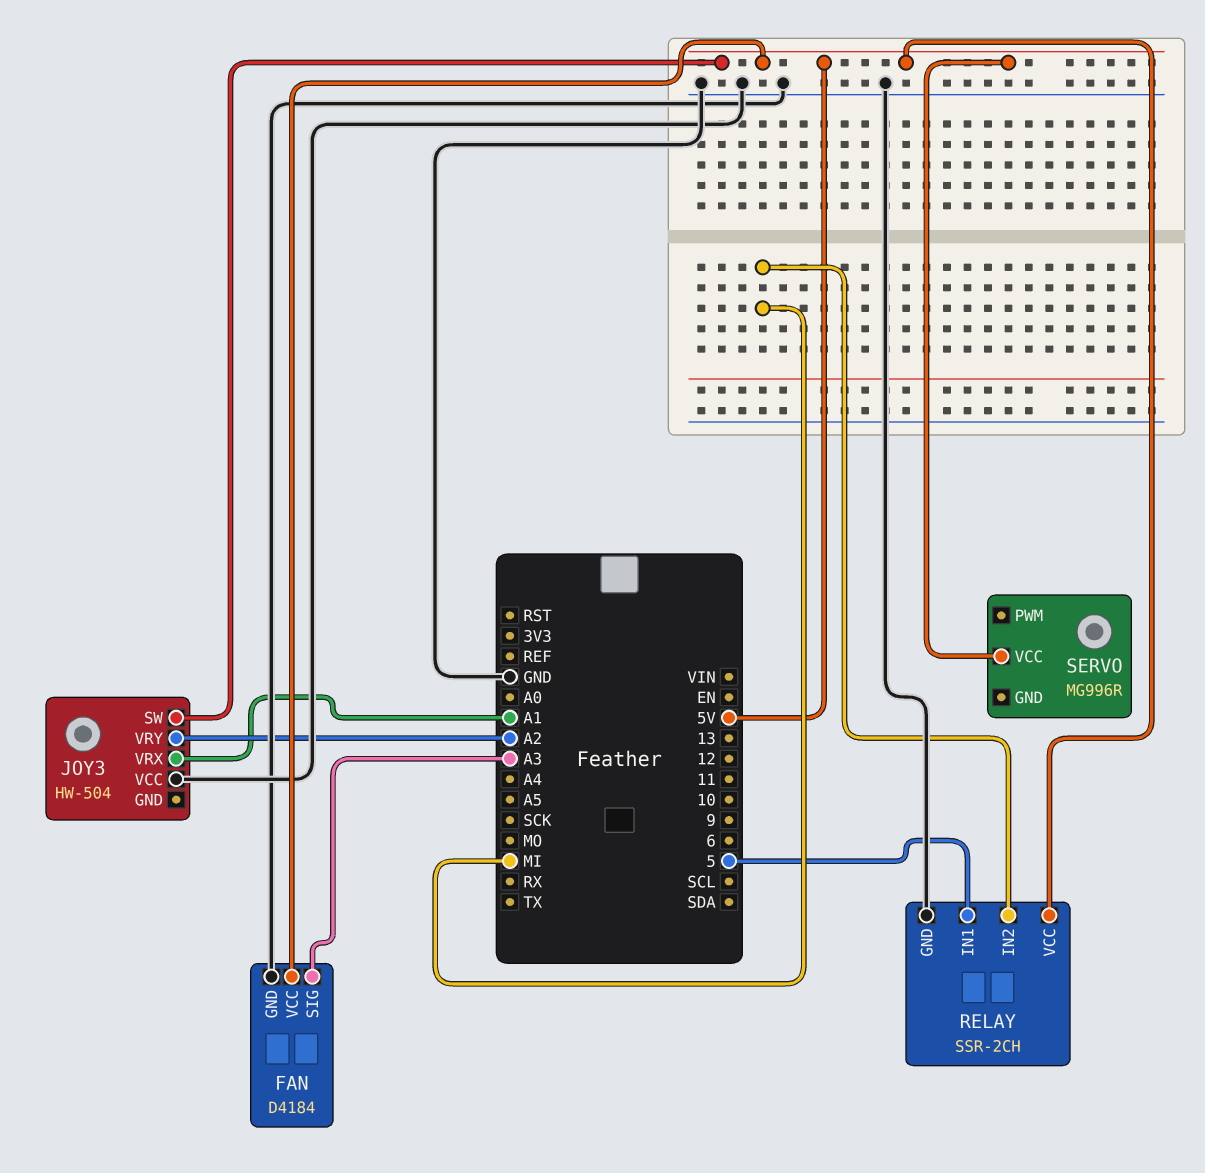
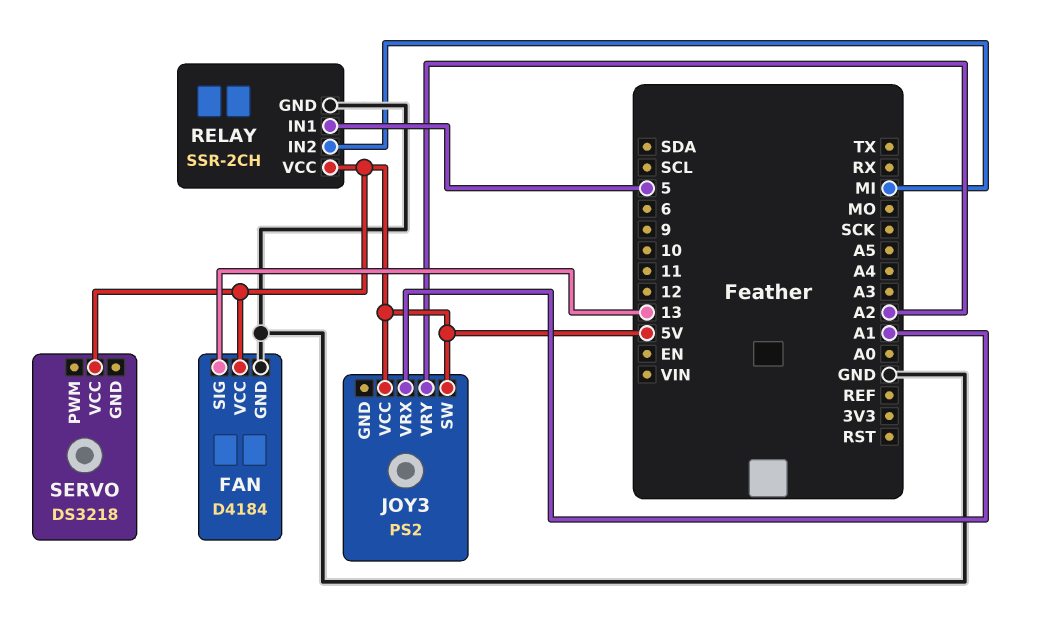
FAN pin SIG: A3 -> 13
JOY3: HW-504 -> PS2
JOY3 pin VCC: GND -> 5V
SERVO: MG996R -> DS3218

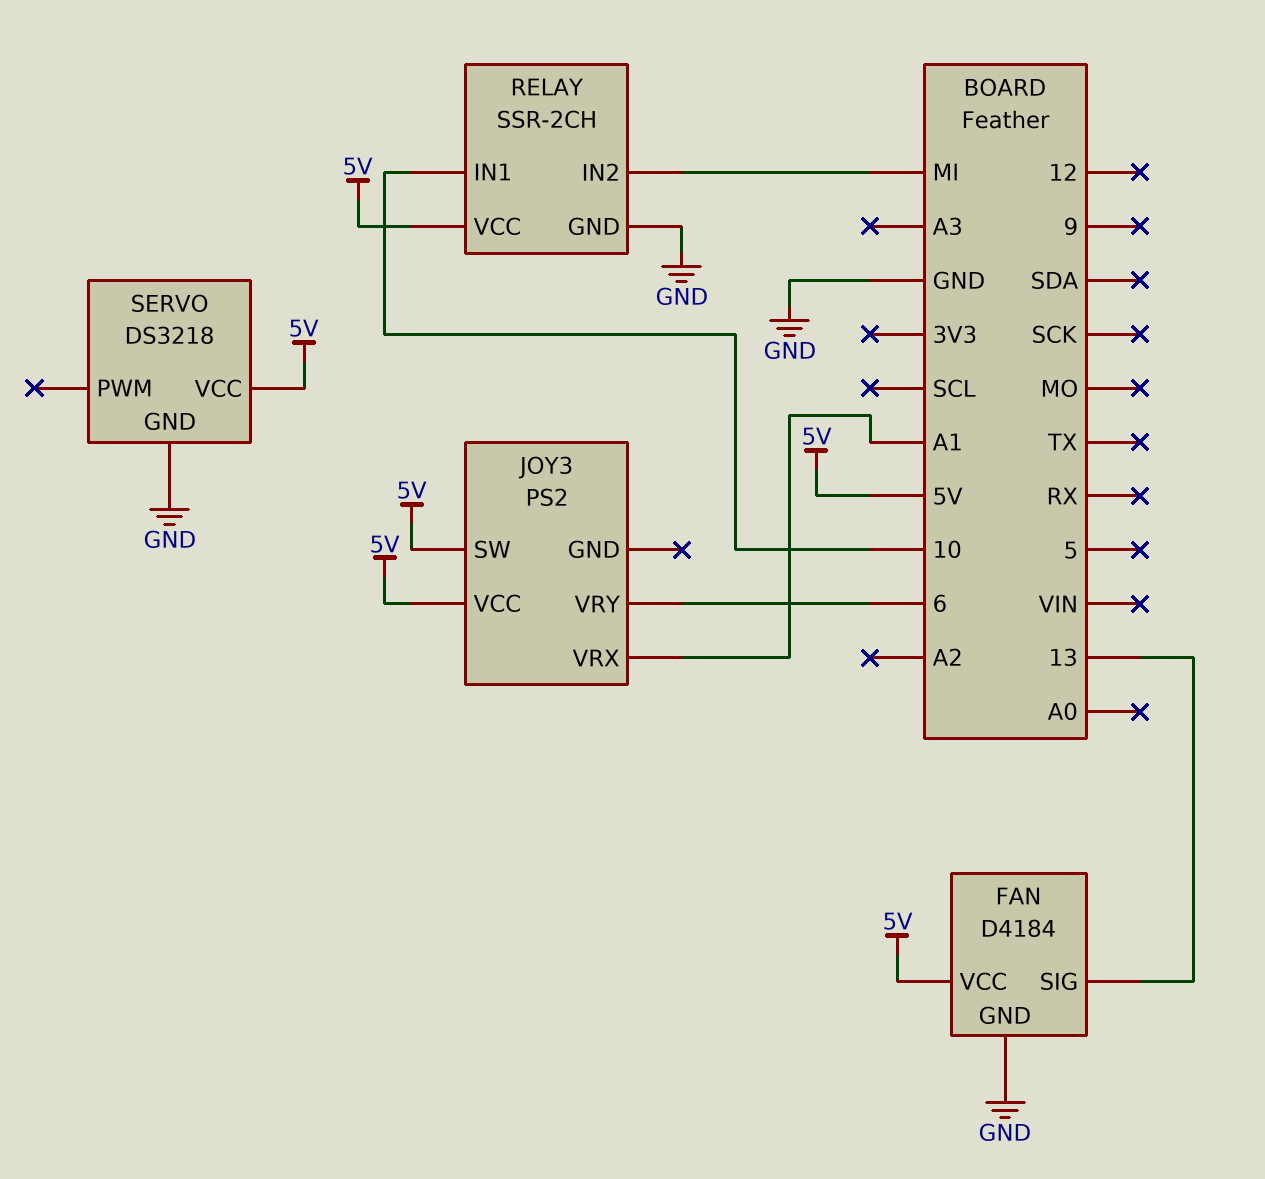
JOY3 pin VRY: A2 -> 6
RELAY pin IN1: 5 -> 10
SERVO pin GND: none -> GND

